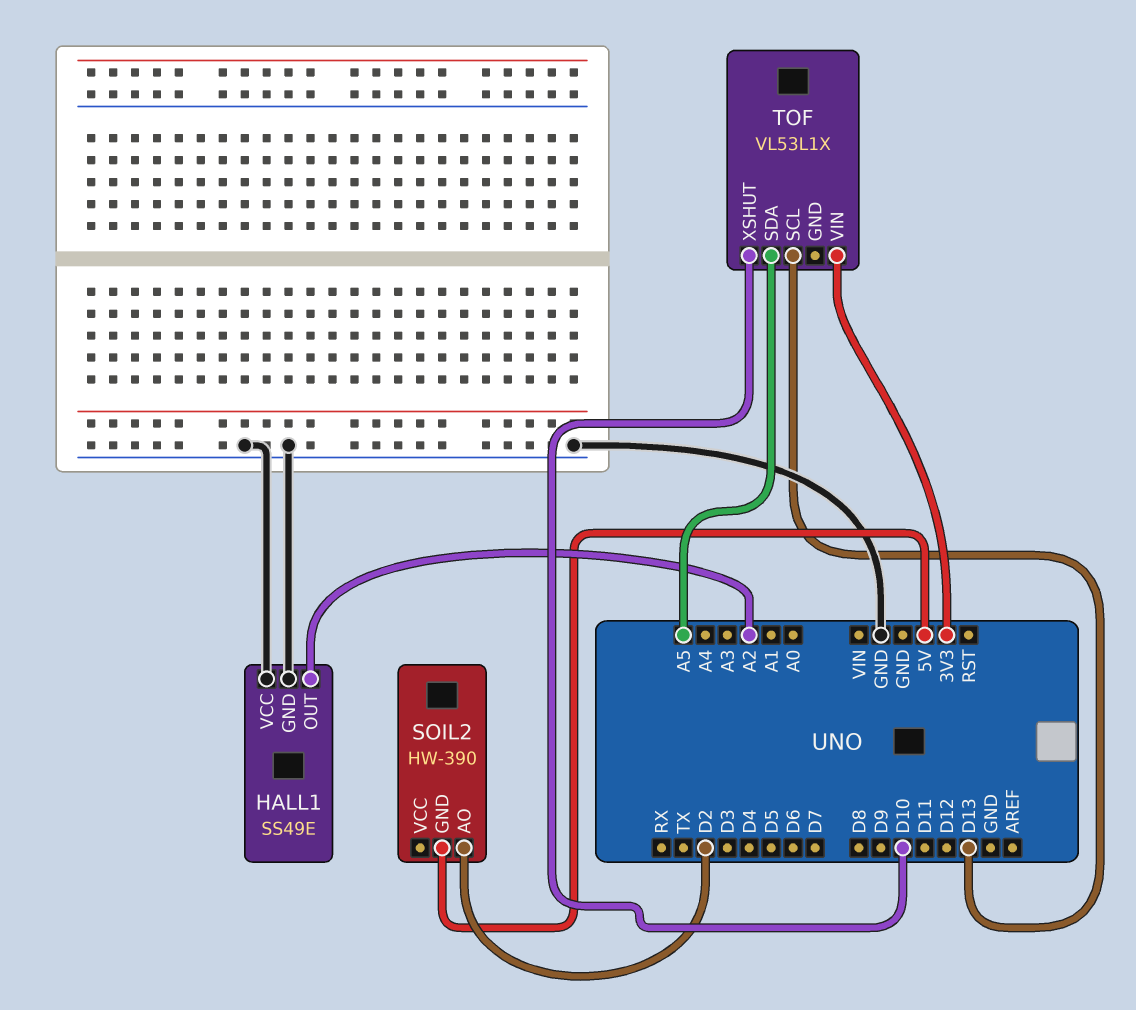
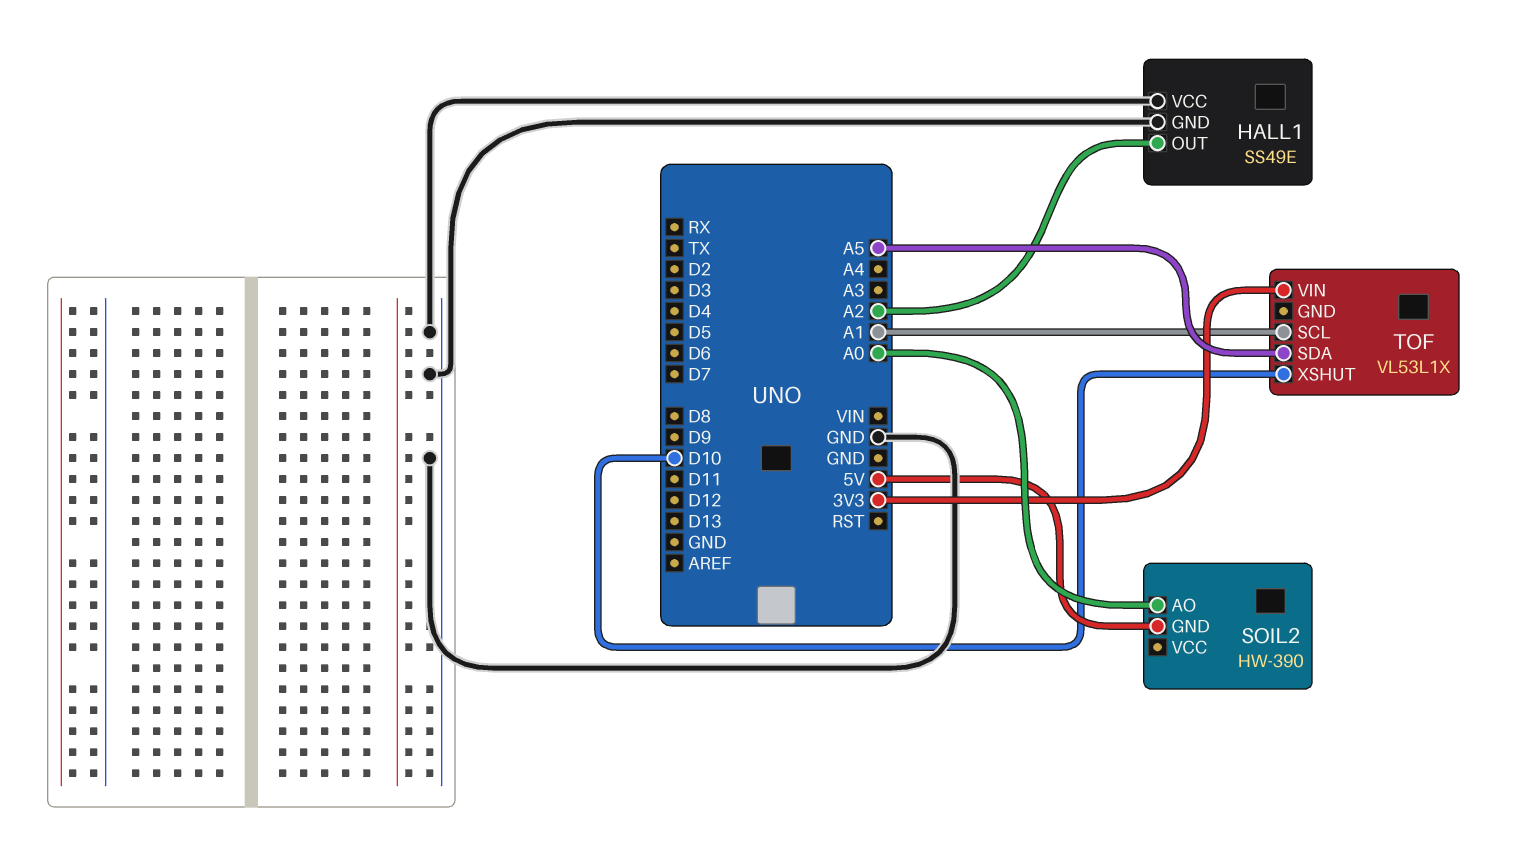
SOIL2 pin AO: D2 -> A0
TOF pin SCL: D13 -> A1

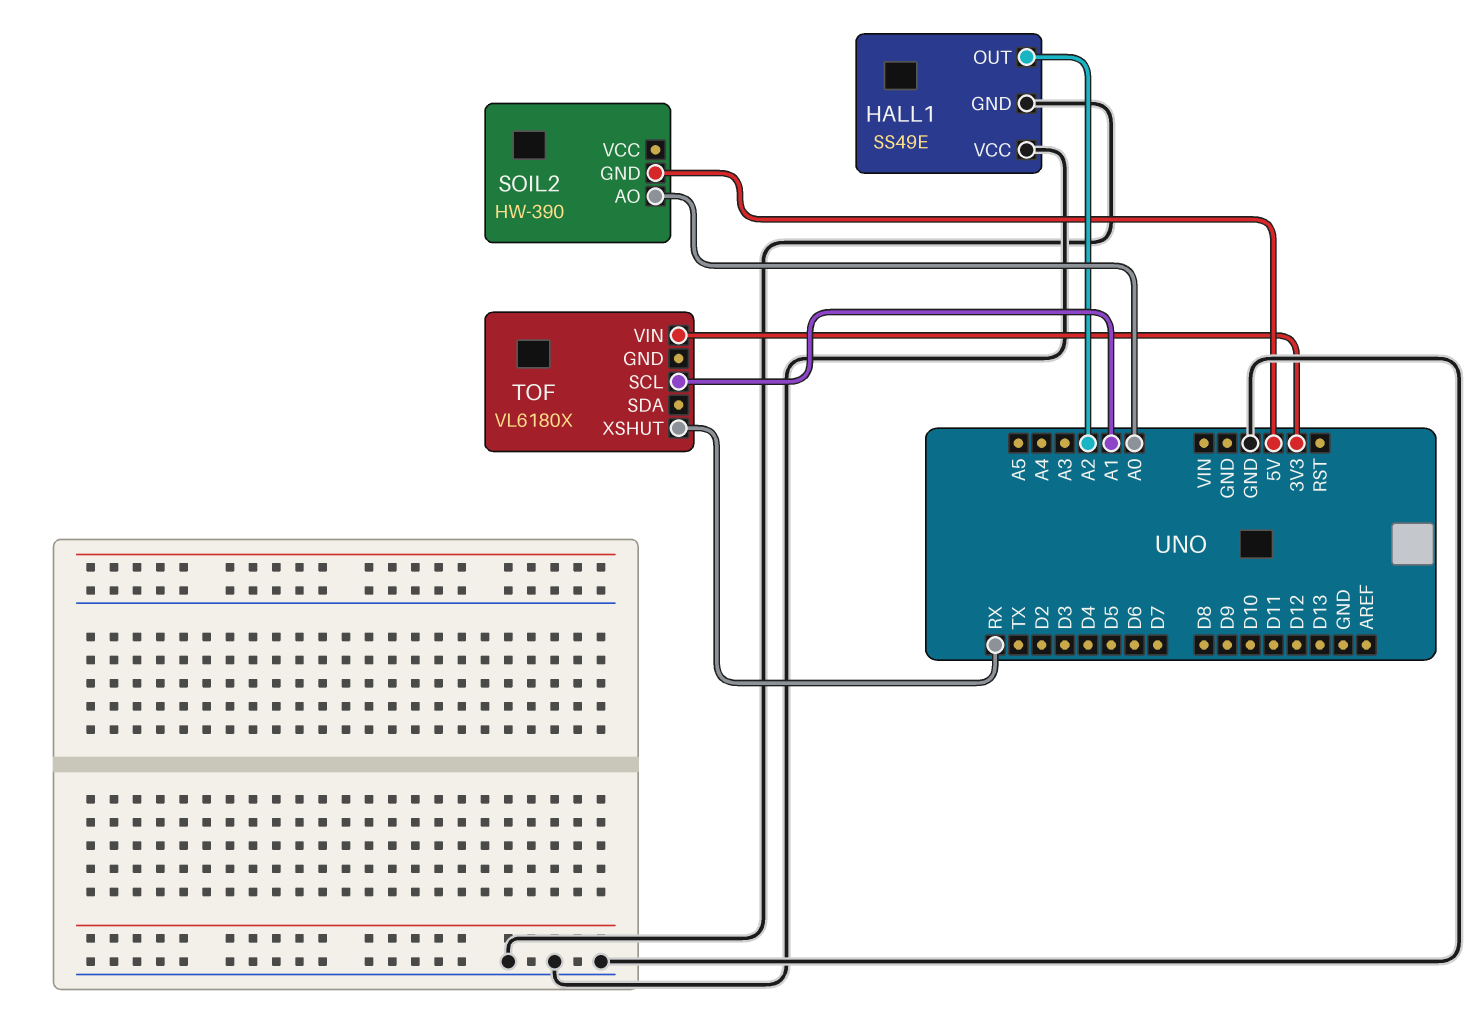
TOF: VL53L1X -> VL6180X
TOF pin SDA: A5 -> none
TOF pin XSHUT: D10 -> RX

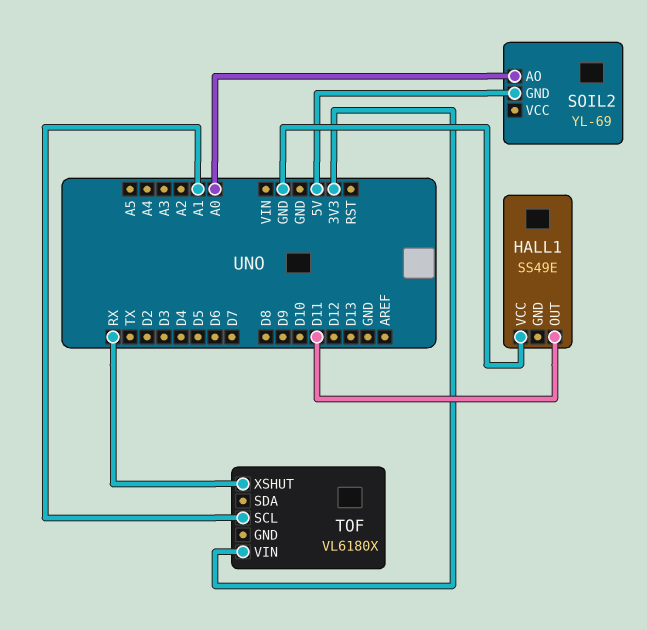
HALL1 pin GND: GND -> none
HALL1 pin OUT: A2 -> D11
SOIL2: HW-390 -> YL-69

